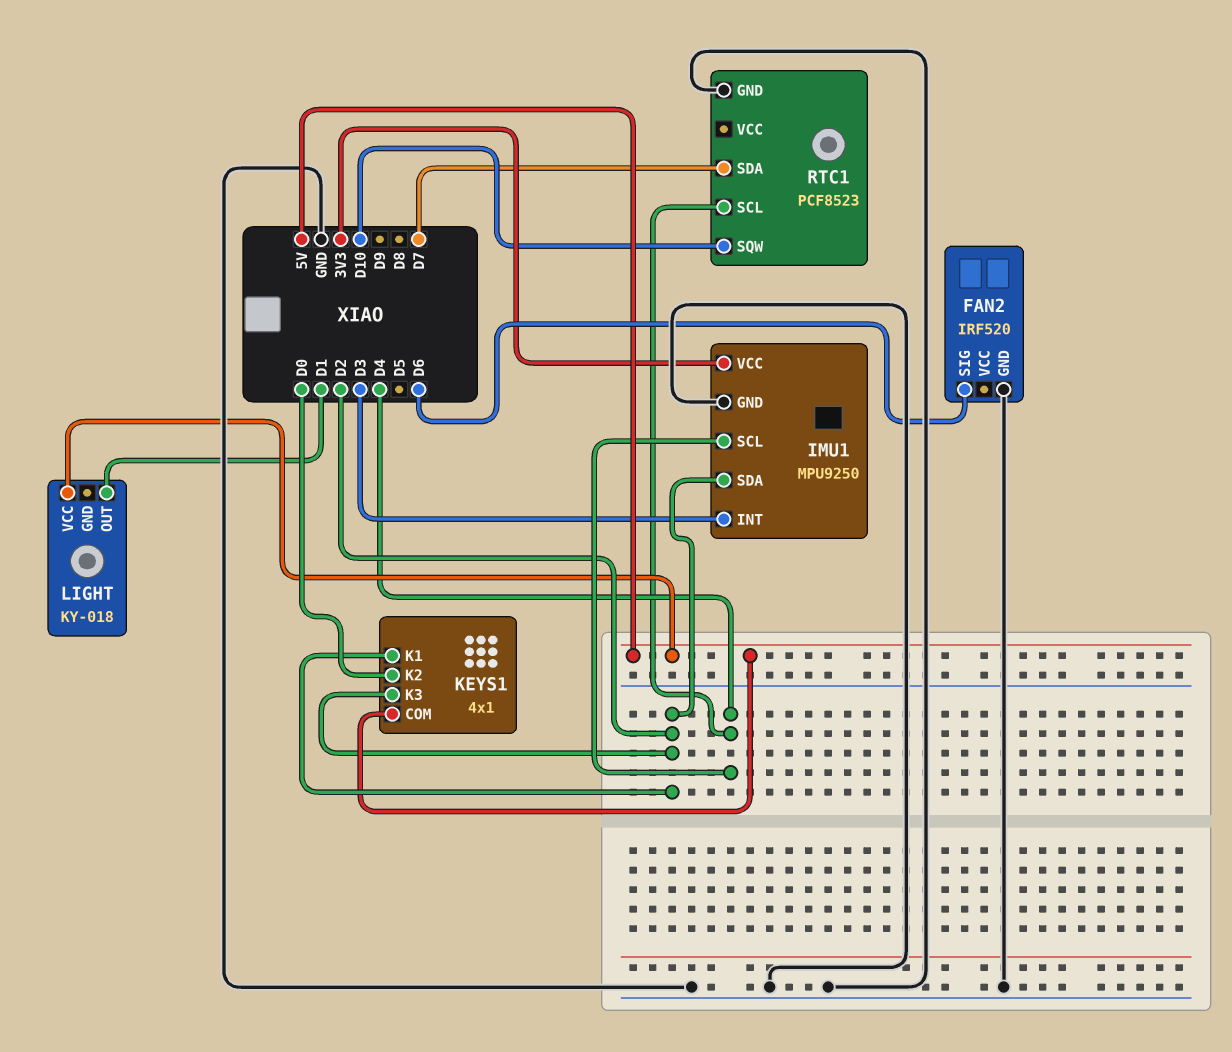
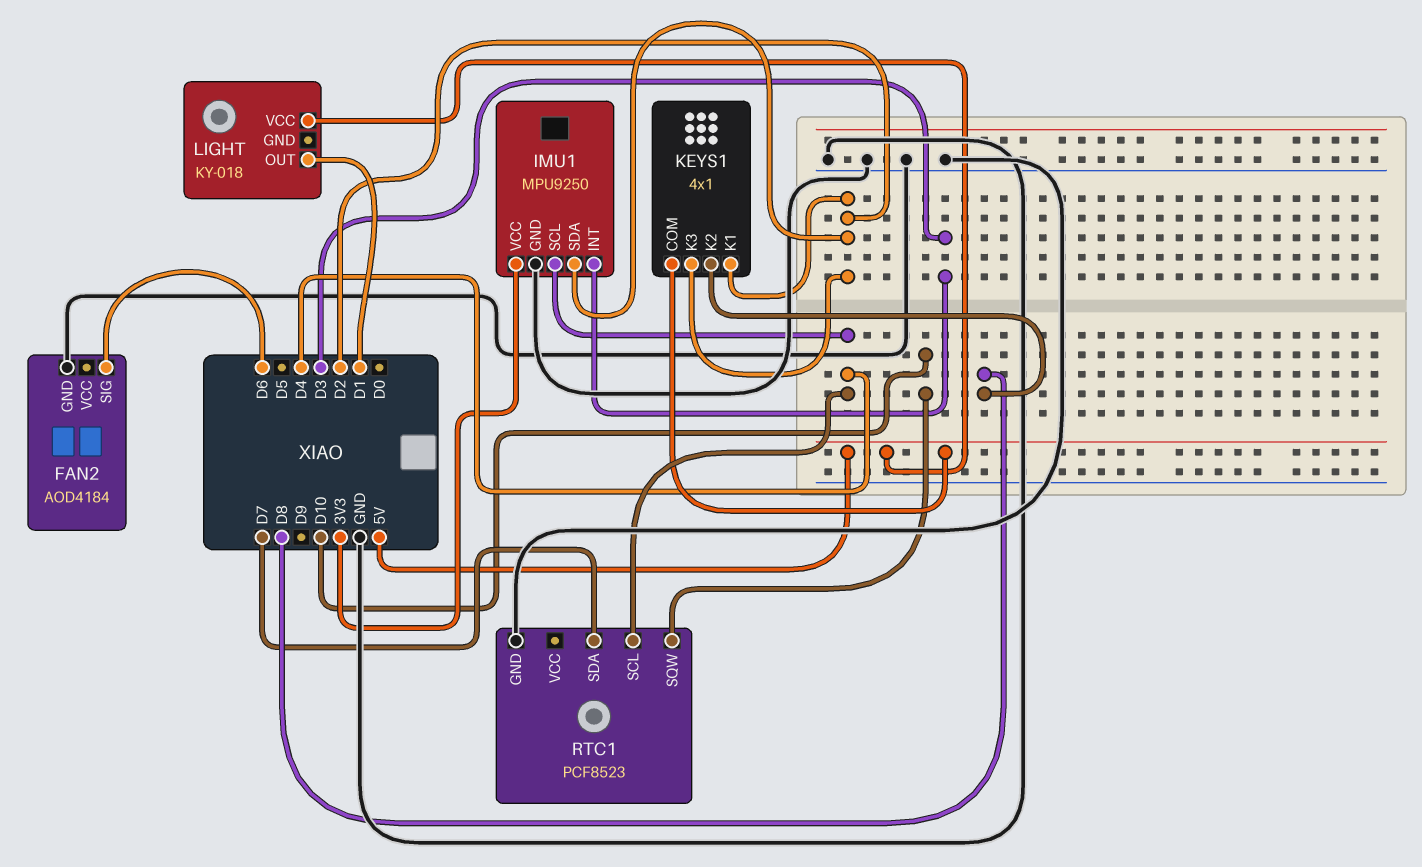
FAN2: IRF520 -> AOD4184
KEYS1 pin K2: D0 -> D8

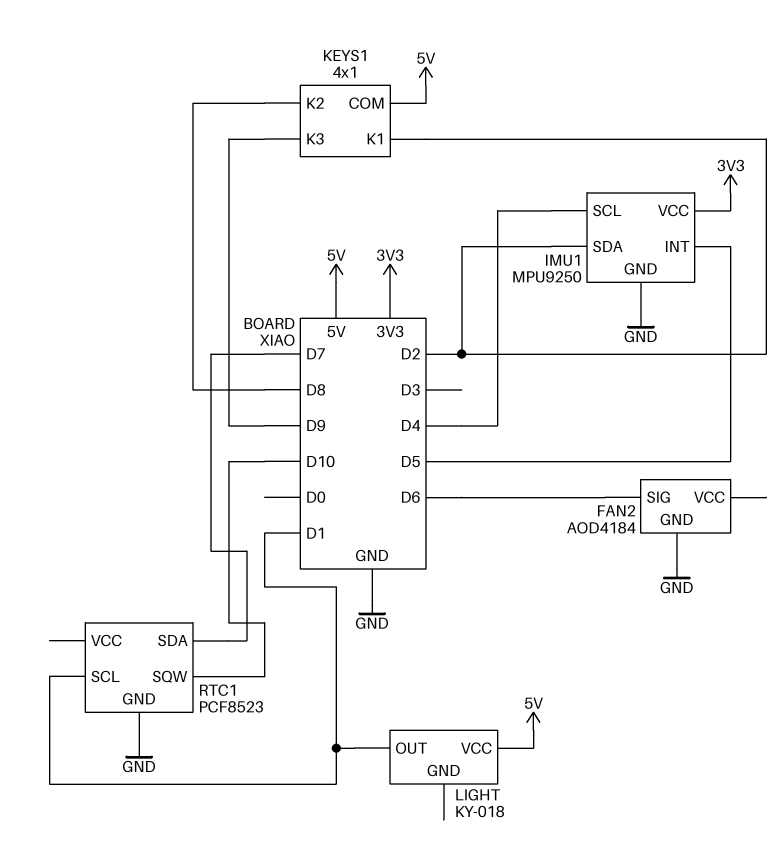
IMU1 pin INT: D3 -> D5
KEYS1 pin K3: D2 -> D9
RTC1 pin SCL: D4 -> D1

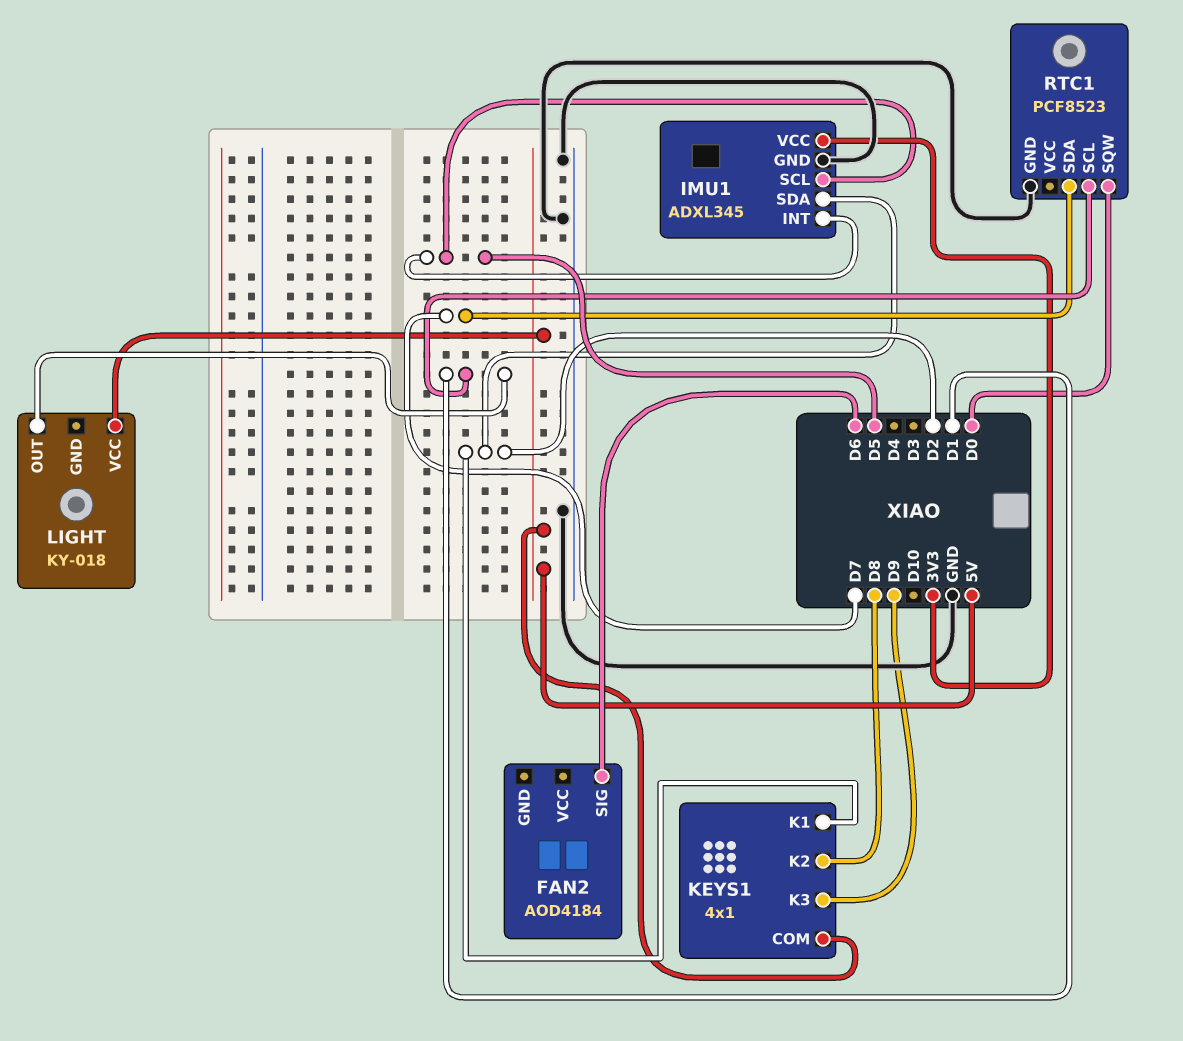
FAN2 pin GND: GND -> none
IMU1: MPU9250 -> ADXL345
IMU1 pin SCL: D4 -> D5
RTC1 pin SQW: D10 -> D0

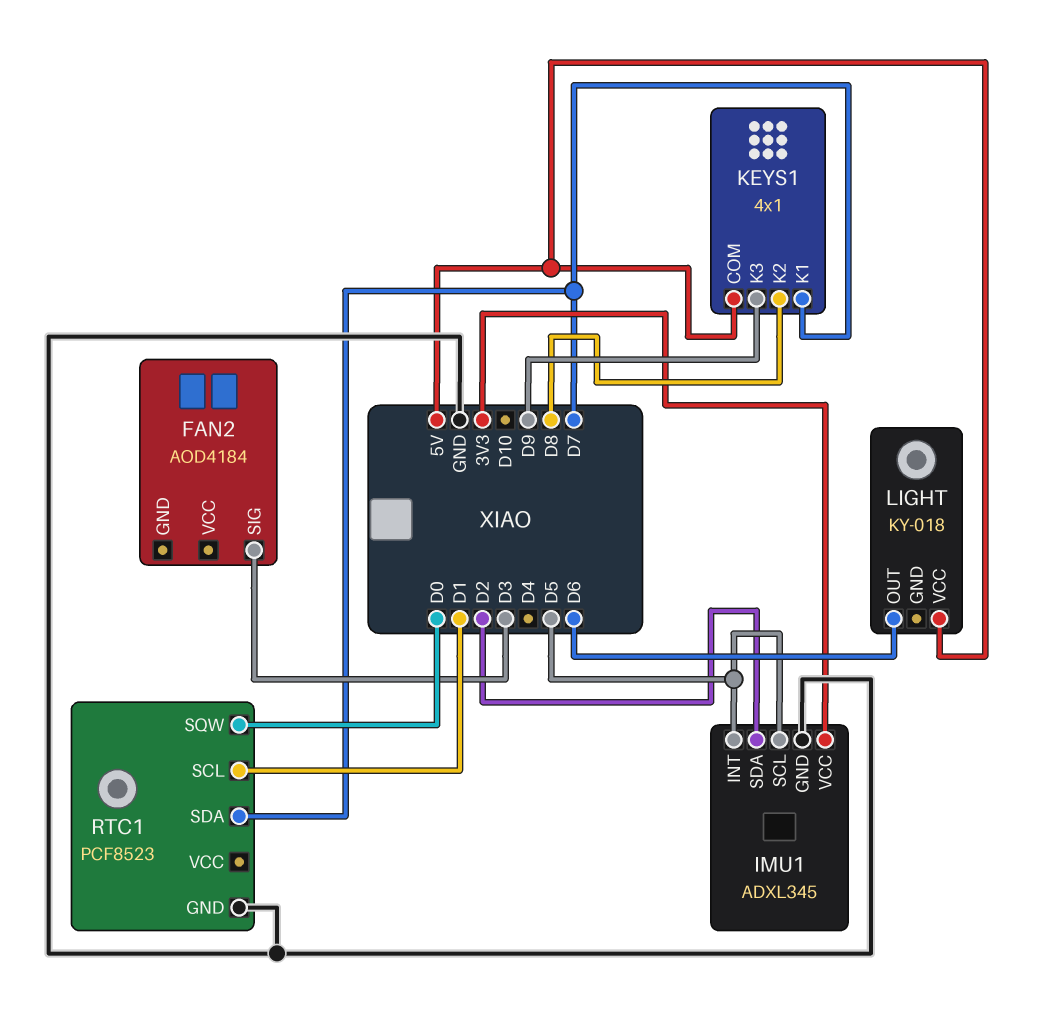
FAN2 pin SIG: D6 -> D3
KEYS1 pin K1: D2 -> D7
LIGHT pin OUT: D1 -> D6

